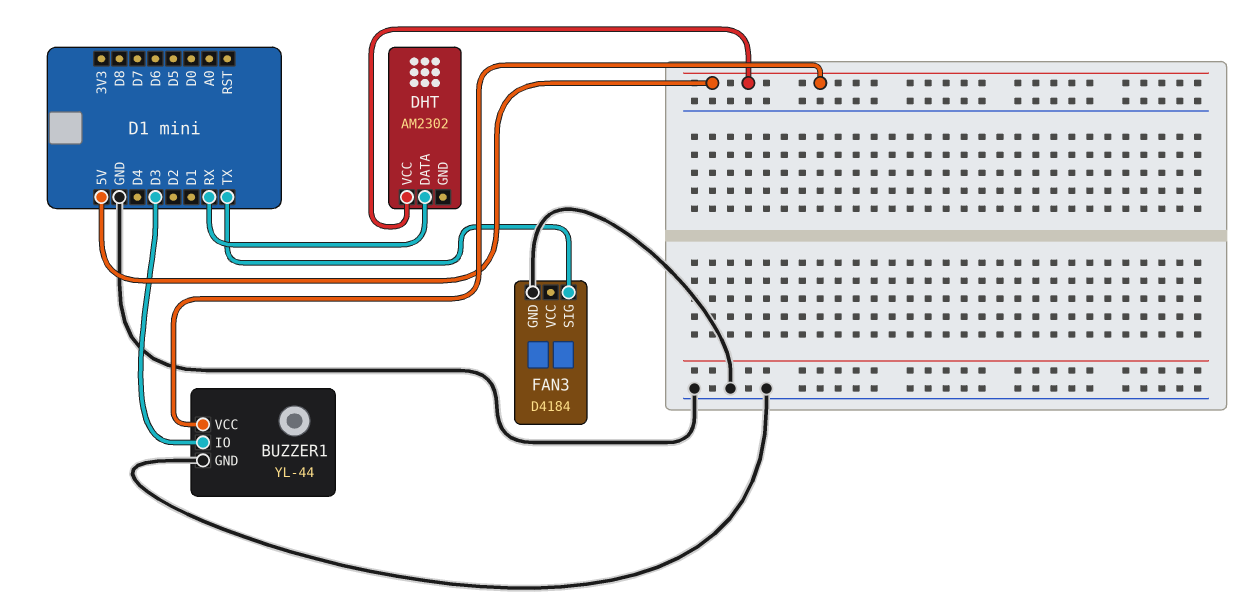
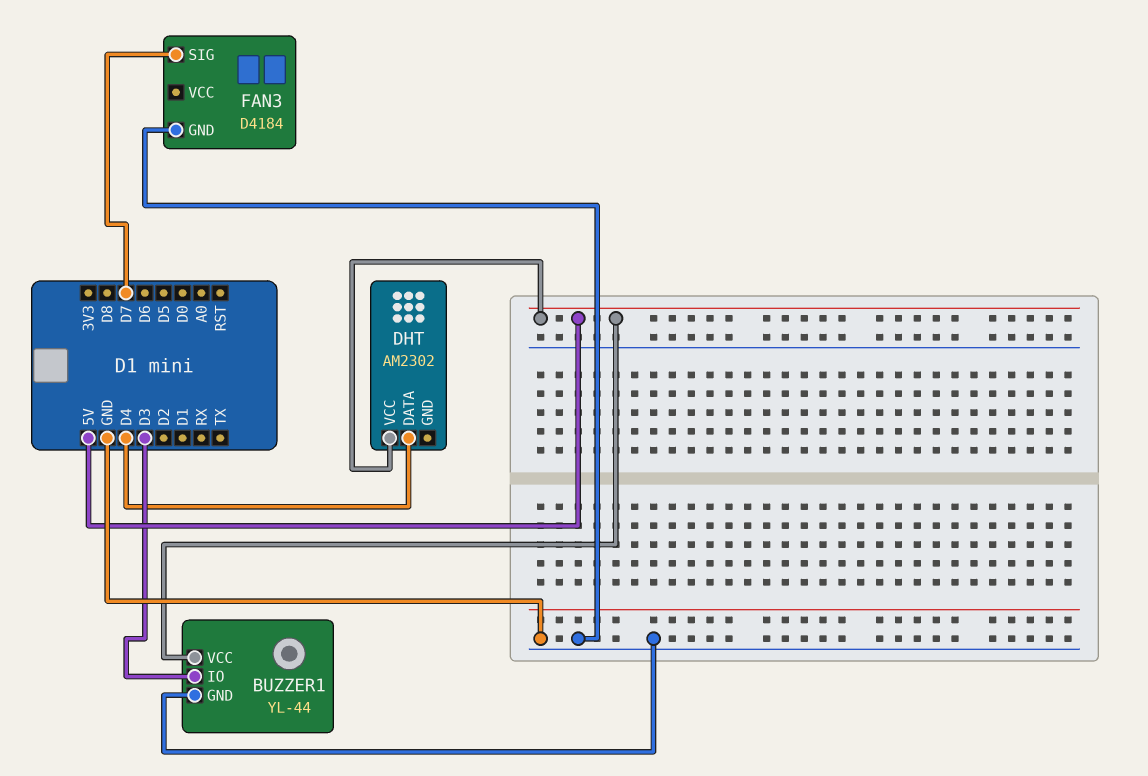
DHT pin DATA: RX -> D4
FAN3 pin SIG: TX -> D7

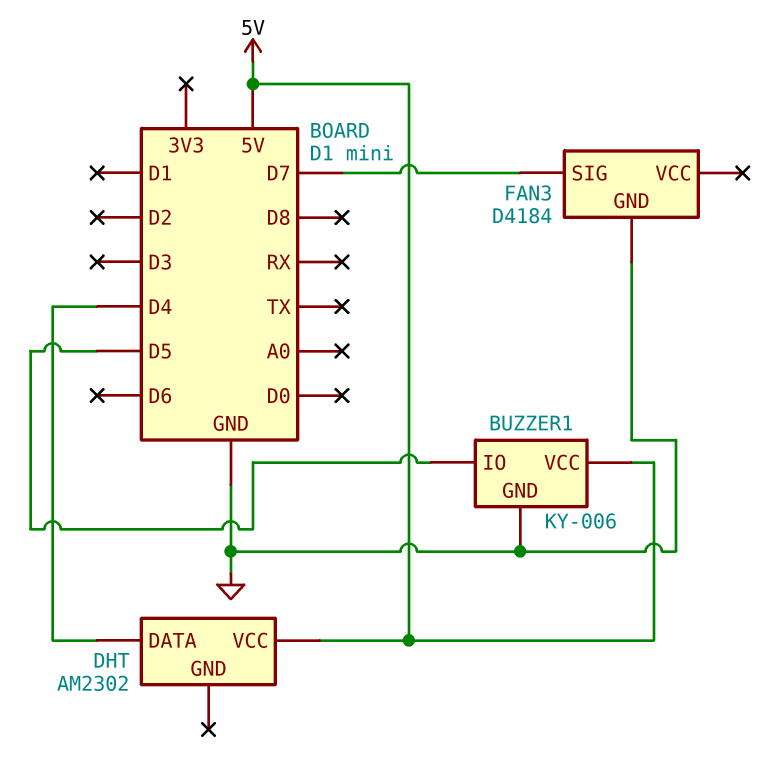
BUZZER1: YL-44 -> KY-006
BUZZER1 pin IO: D3 -> D5

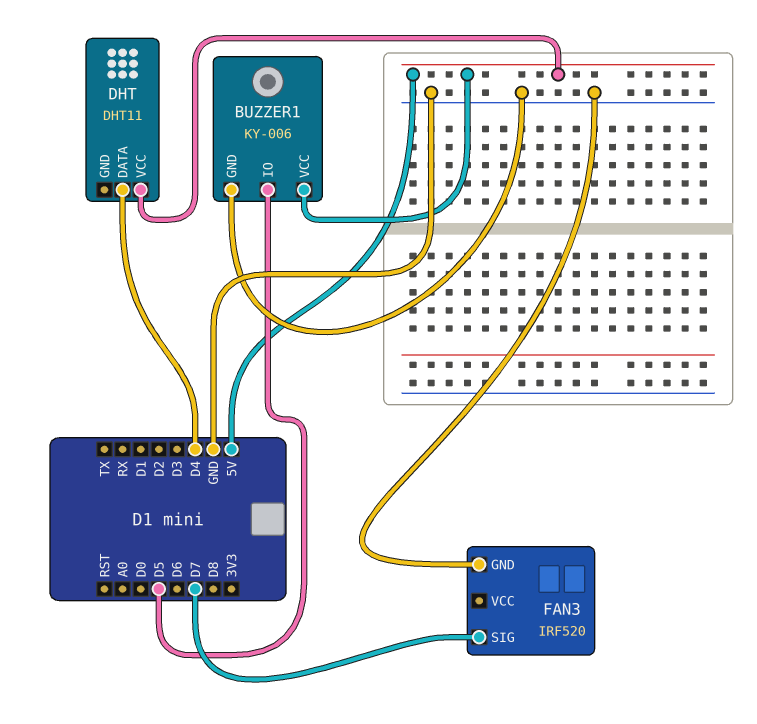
DHT: AM2302 -> DHT11
FAN3: D4184 -> IRF520

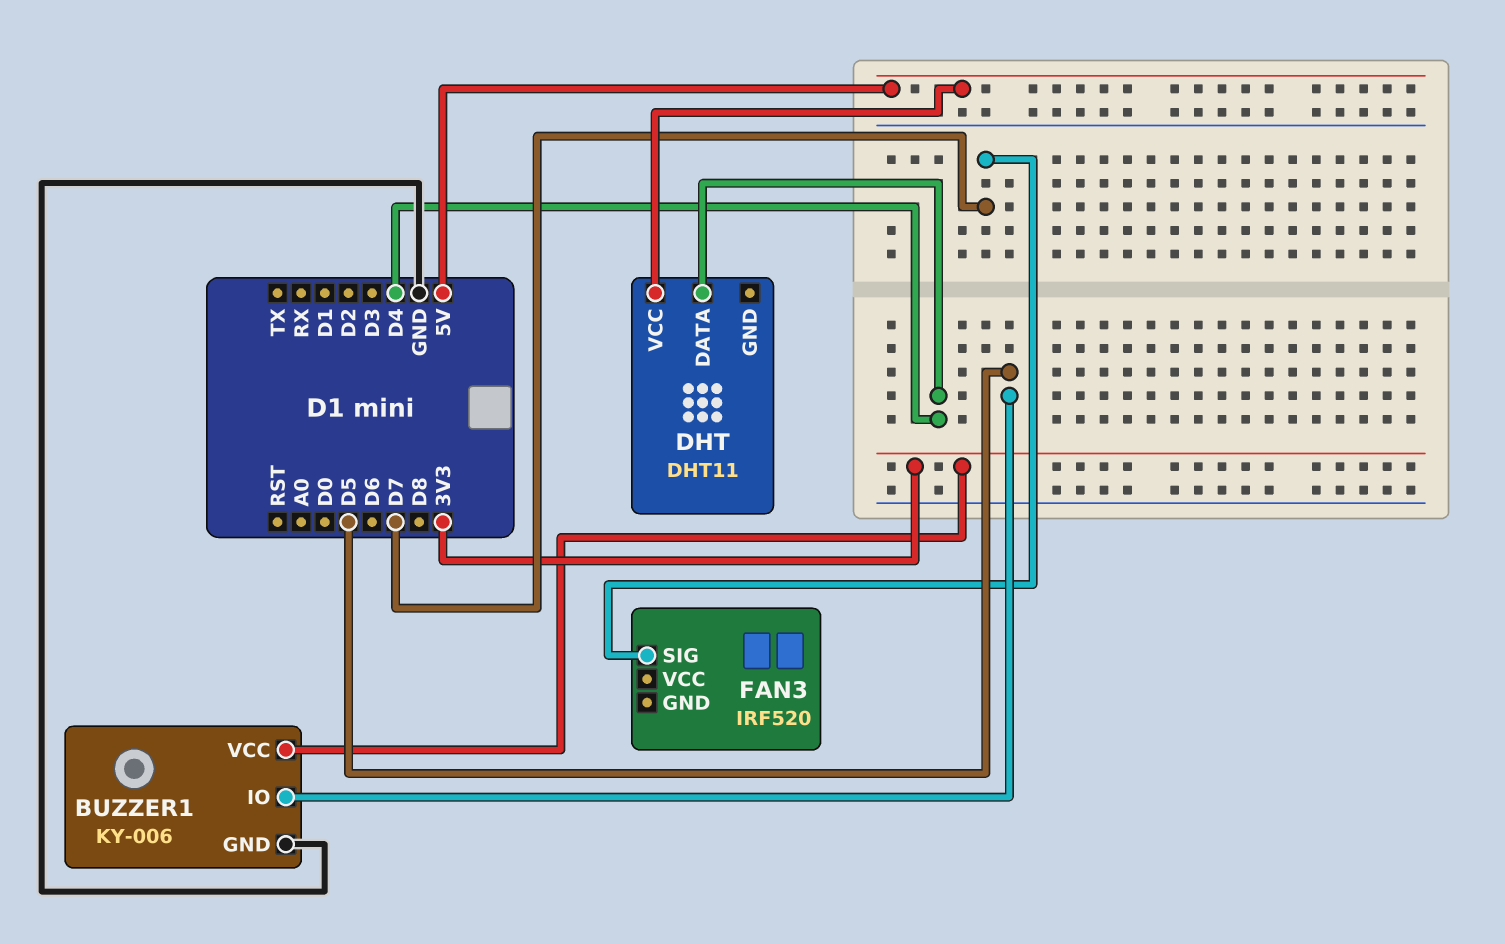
BUZZER1 pin VCC: 5V -> 3V3
FAN3 pin GND: GND -> none

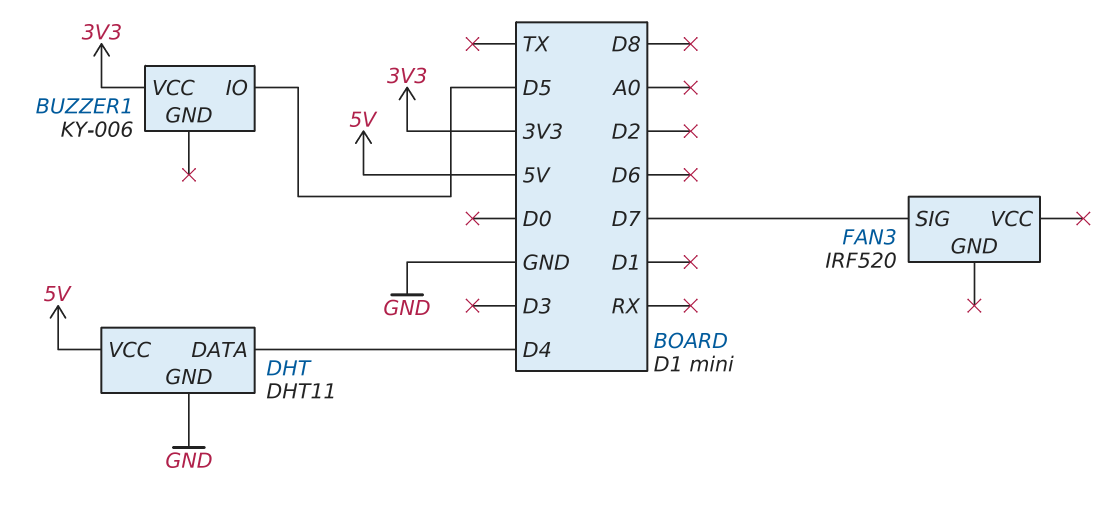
BUZZER1 pin GND: GND -> none
DHT pin GND: none -> GND

